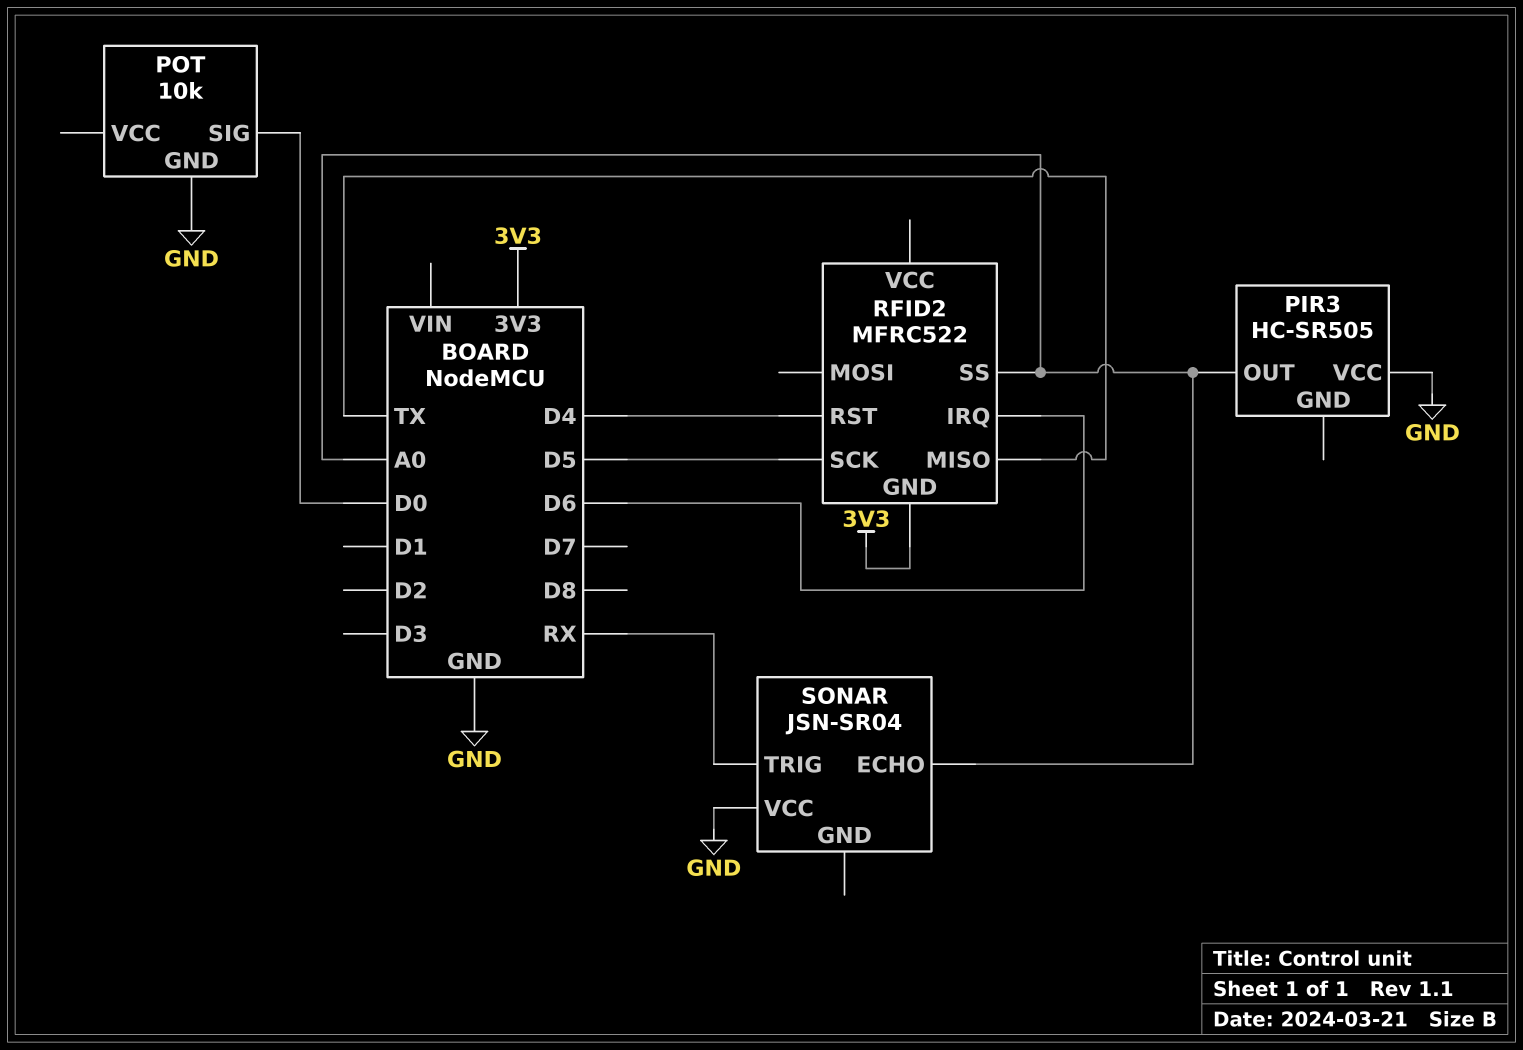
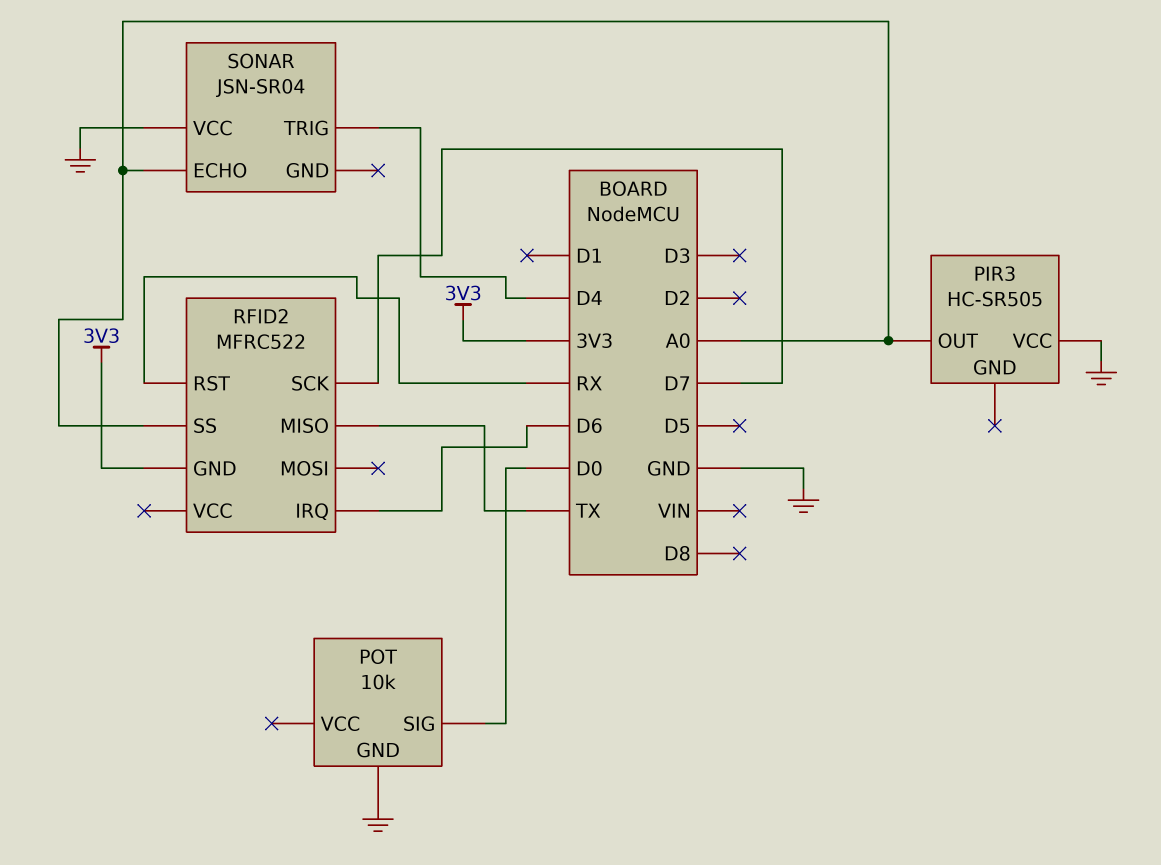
RFID2 pin RST: D4 -> RX
RFID2 pin SCK: D5 -> D7
SONAR pin TRIG: RX -> D4

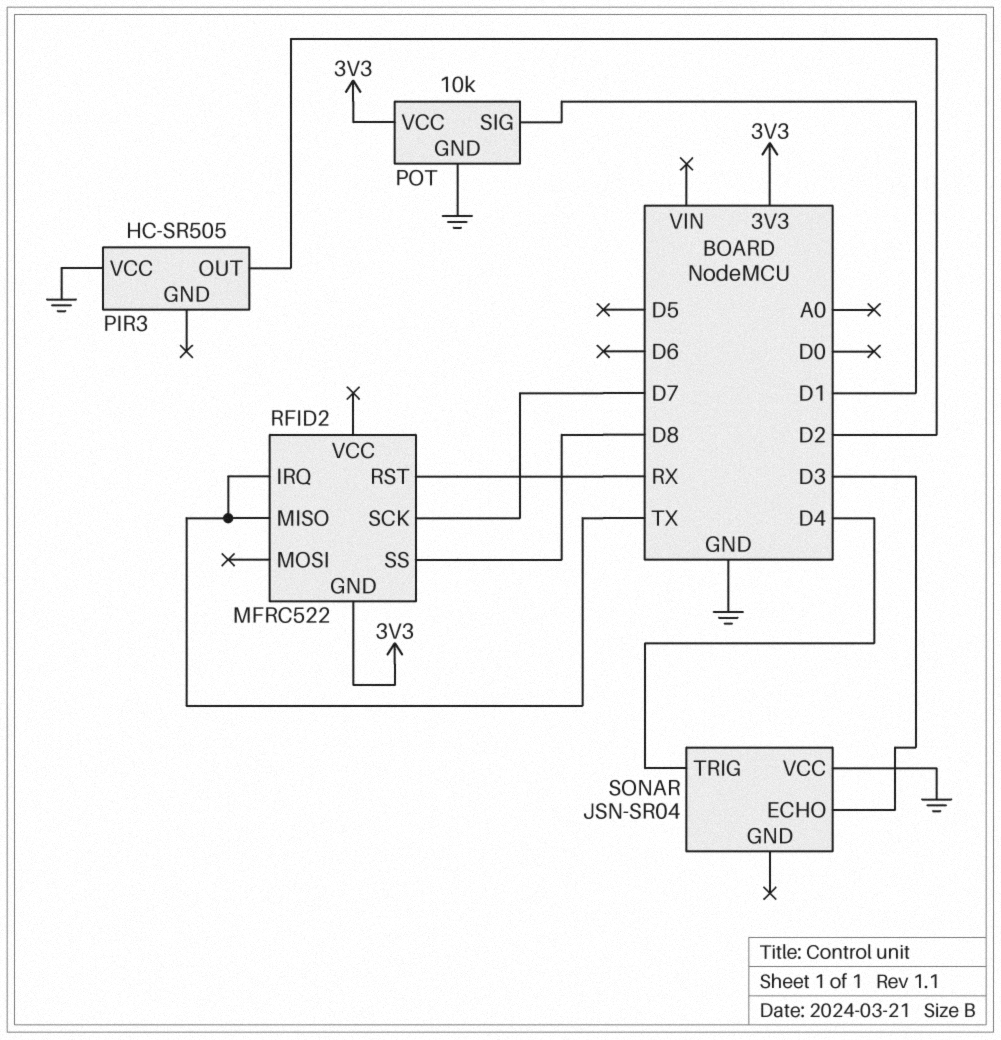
PIR3 pin OUT: A0 -> D2
POT pin SIG: D0 -> D1
POT pin VCC: none -> 3V3
RFID2 pin IRQ: D6 -> TX
RFID2 pin SS: A0 -> D8
SONAR pin ECHO: A0 -> D3

